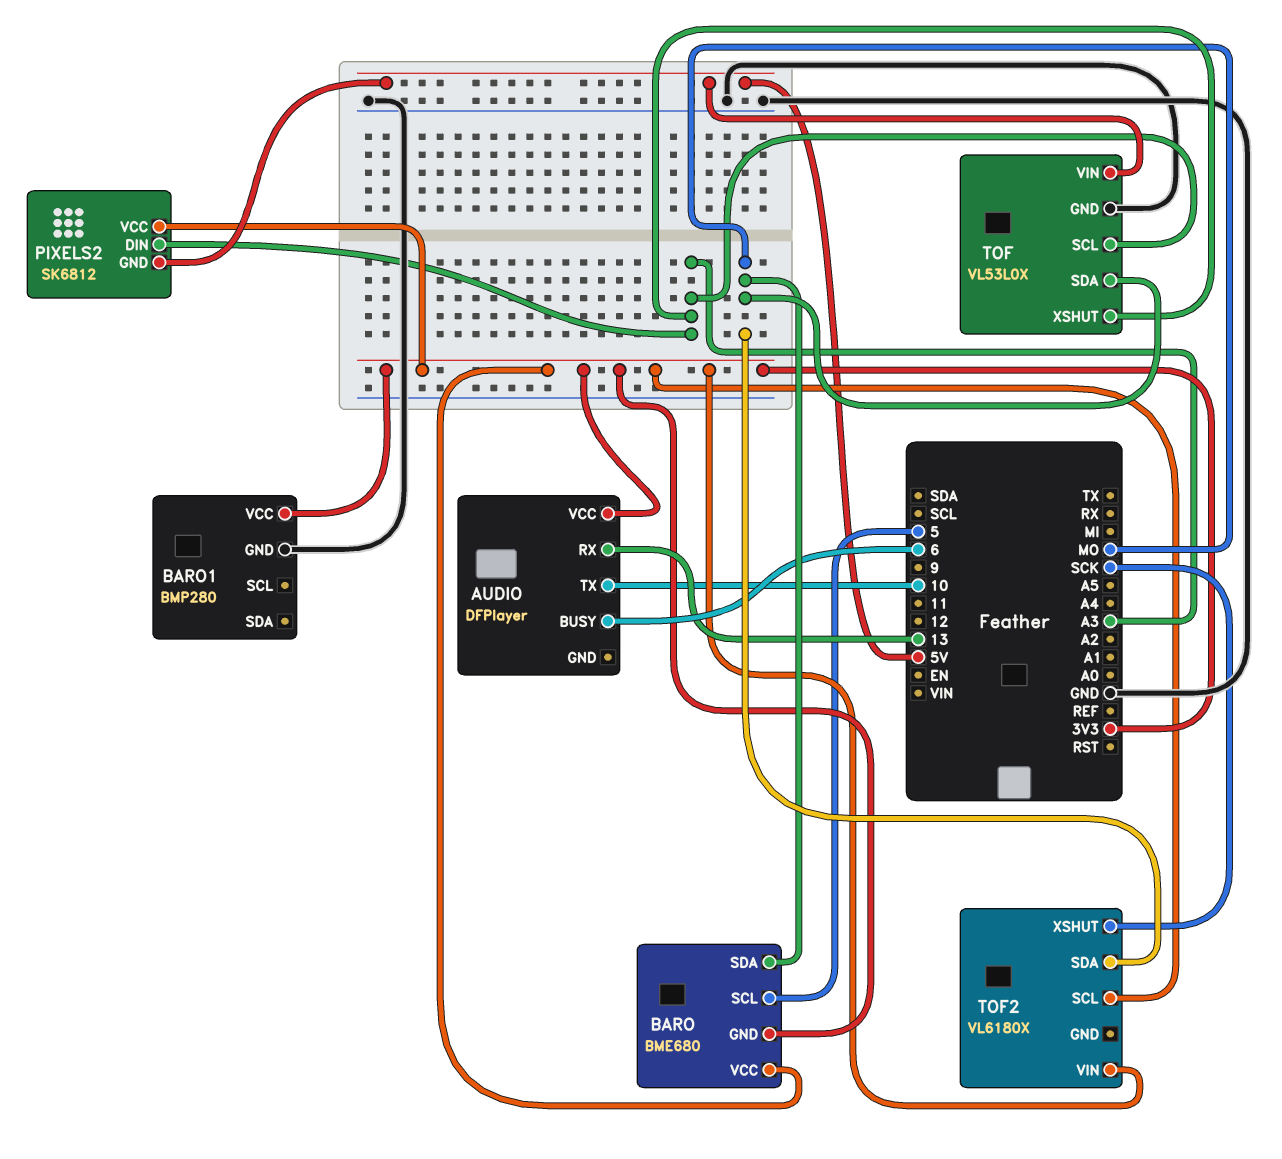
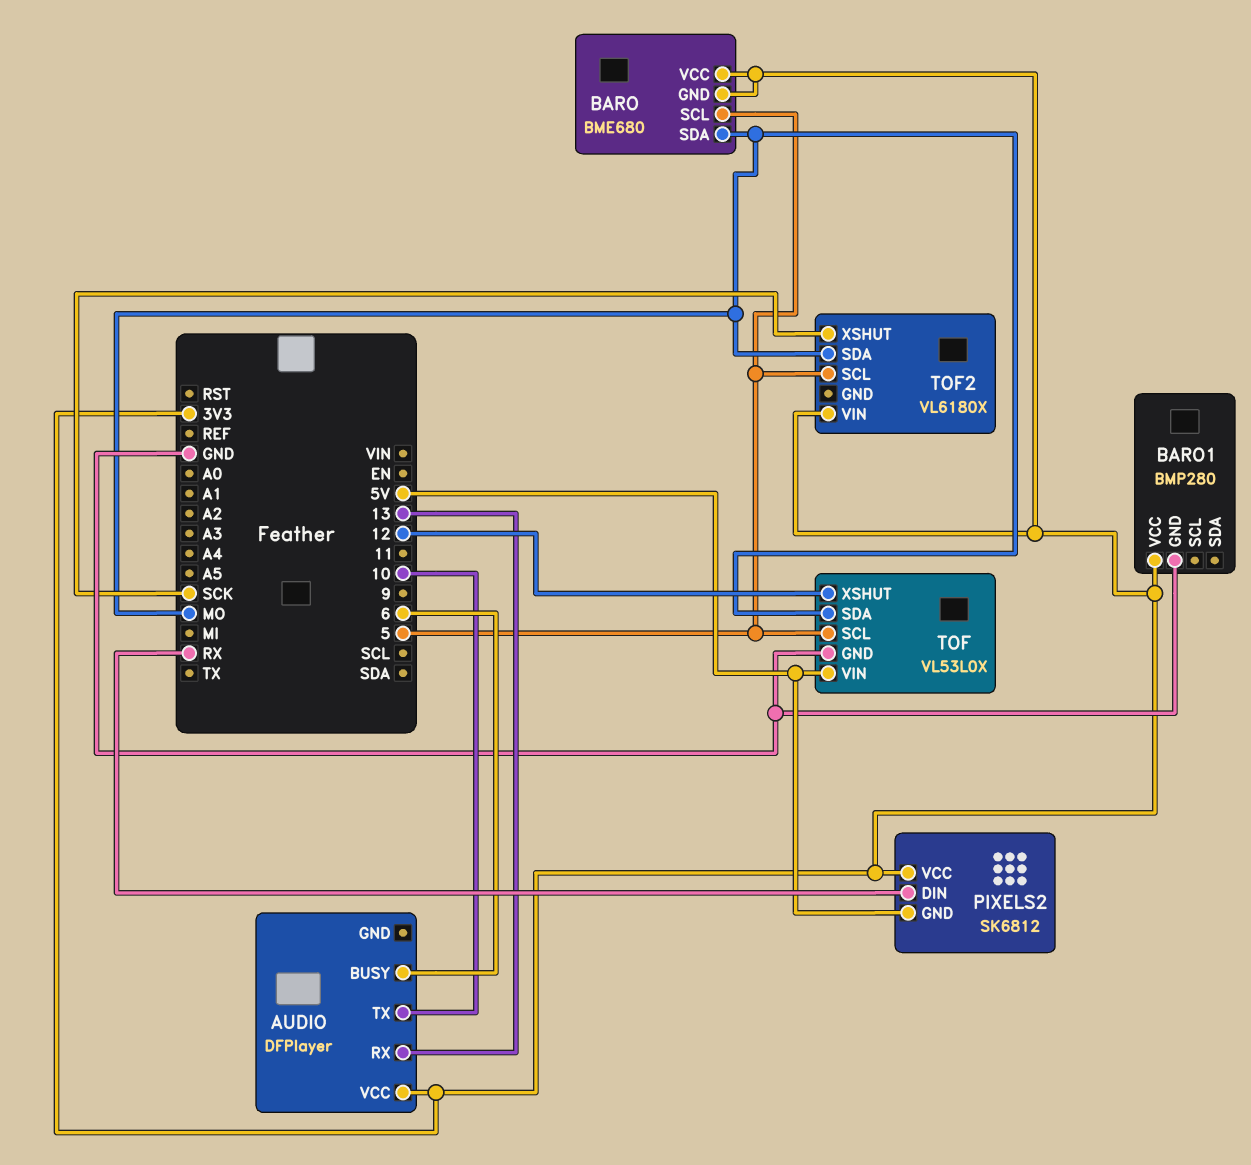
PIXELS2 pin DIN: A3 -> RX
TOF pin SCL: A3 -> 5
TOF pin XSHUT: A3 -> 12
TOF2 pin SCL: 3V3 -> 5

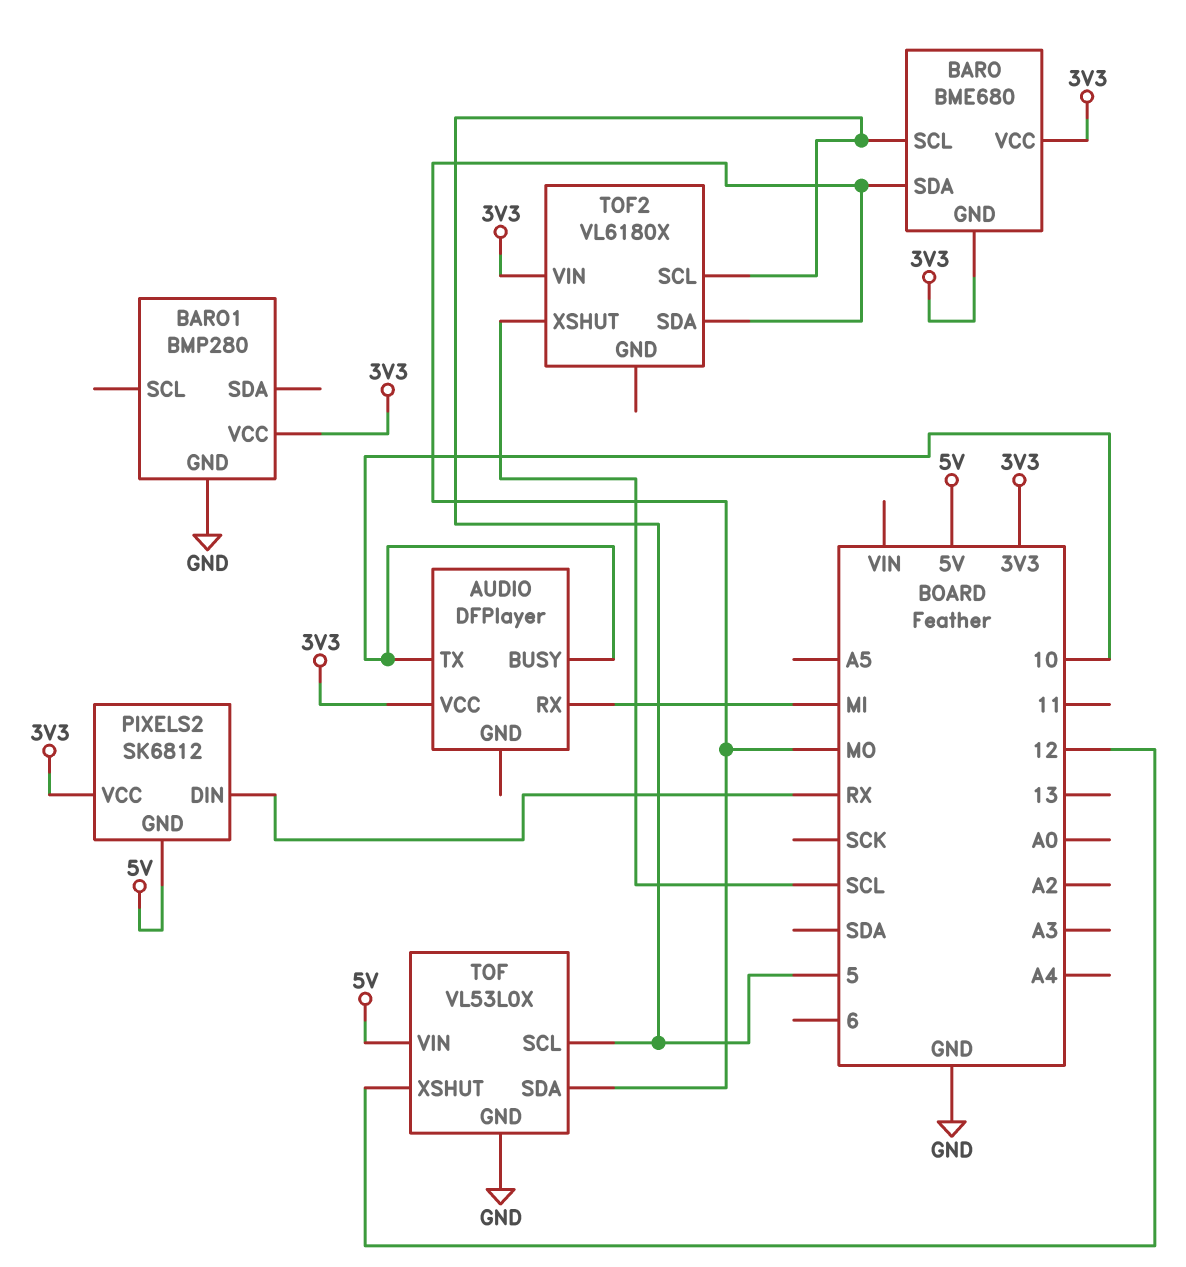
AUDIO pin BUSY: 6 -> 10
AUDIO pin RX: 13 -> MI
TOF2 pin XSHUT: SCK -> SCL

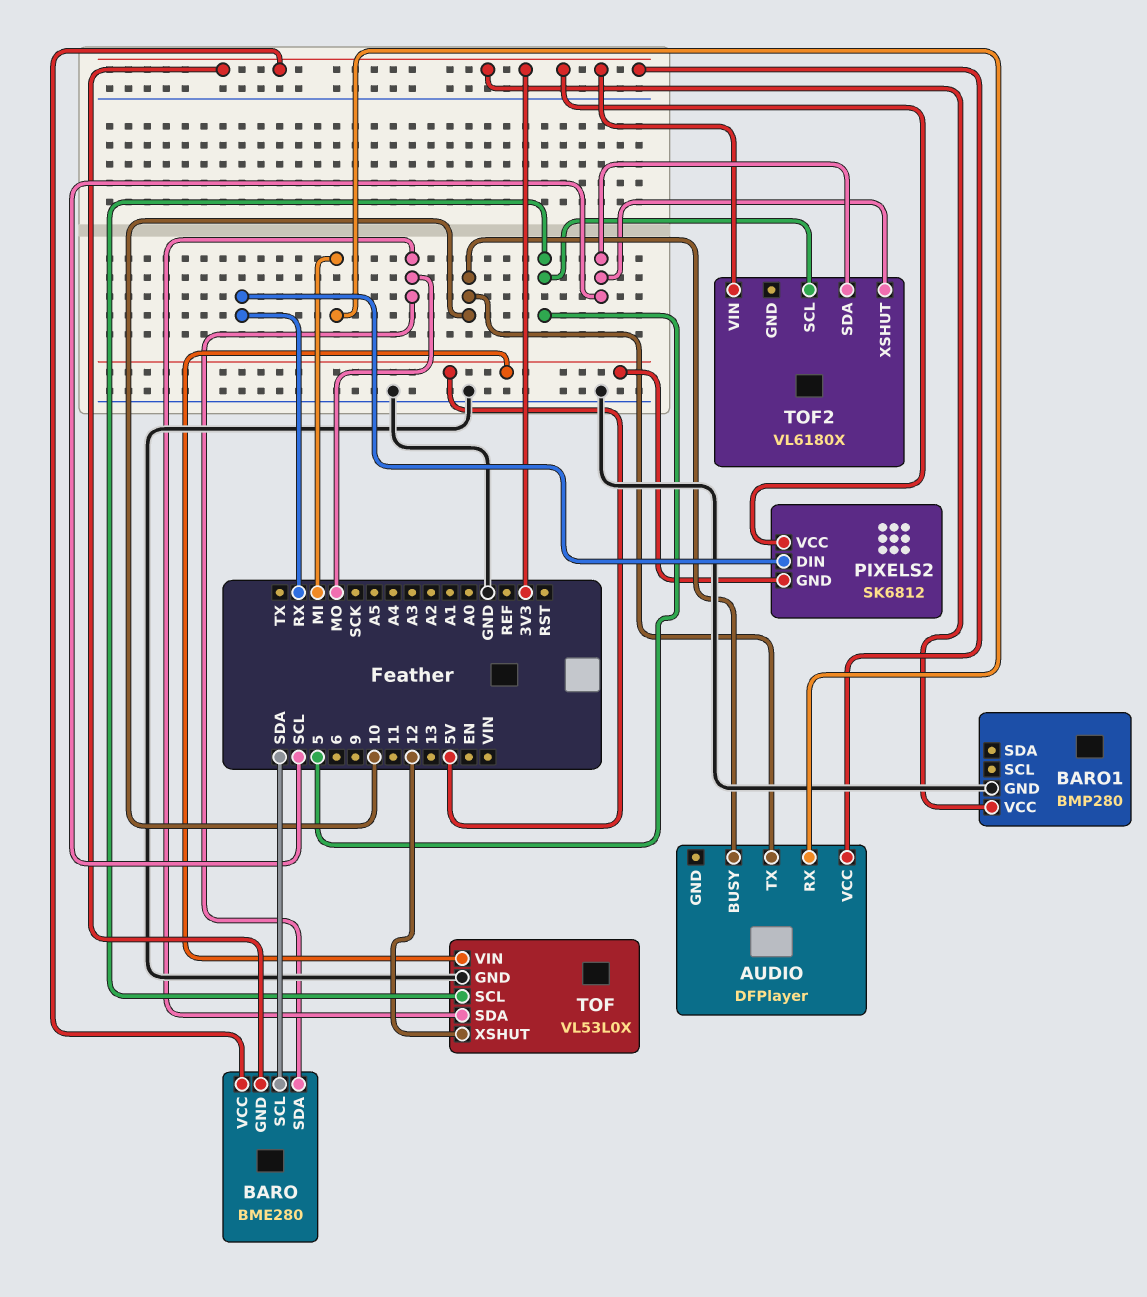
BARO: BME680 -> BME280
BARO pin SCL: 5 -> SDA
TOF2 pin SDA: MO -> SCL

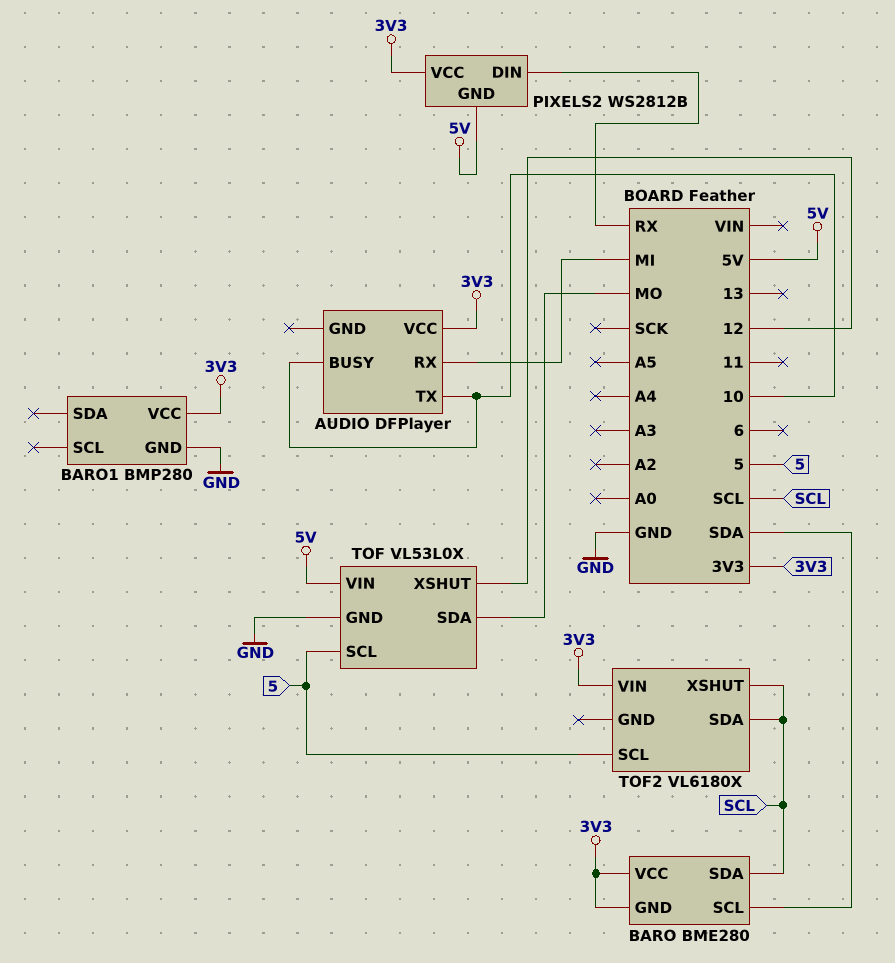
BARO pin SDA: MO -> SCL
PIXELS2: SK6812 -> WS2812B

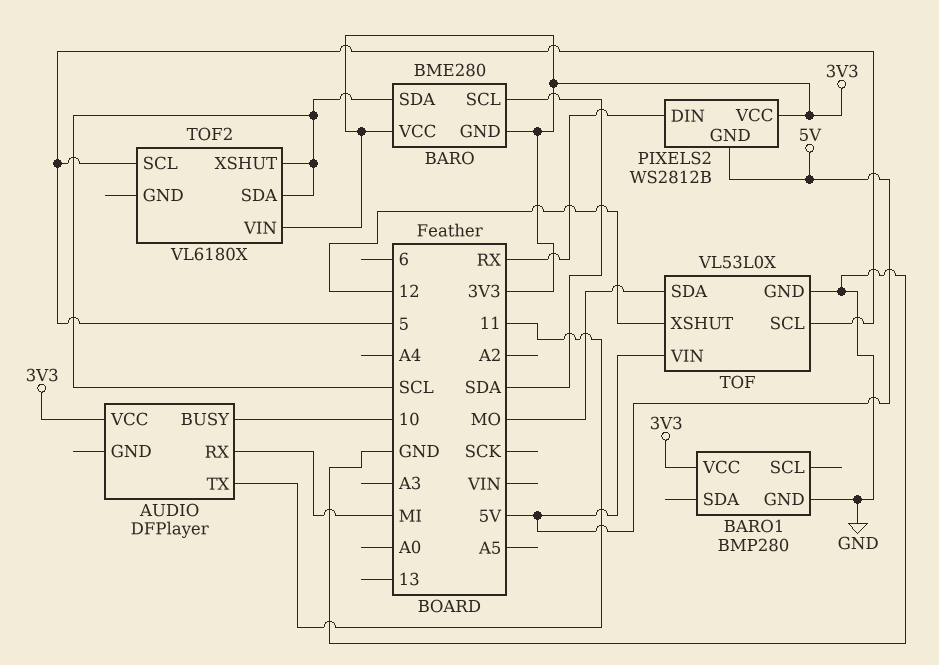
AUDIO pin TX: 10 -> 11

